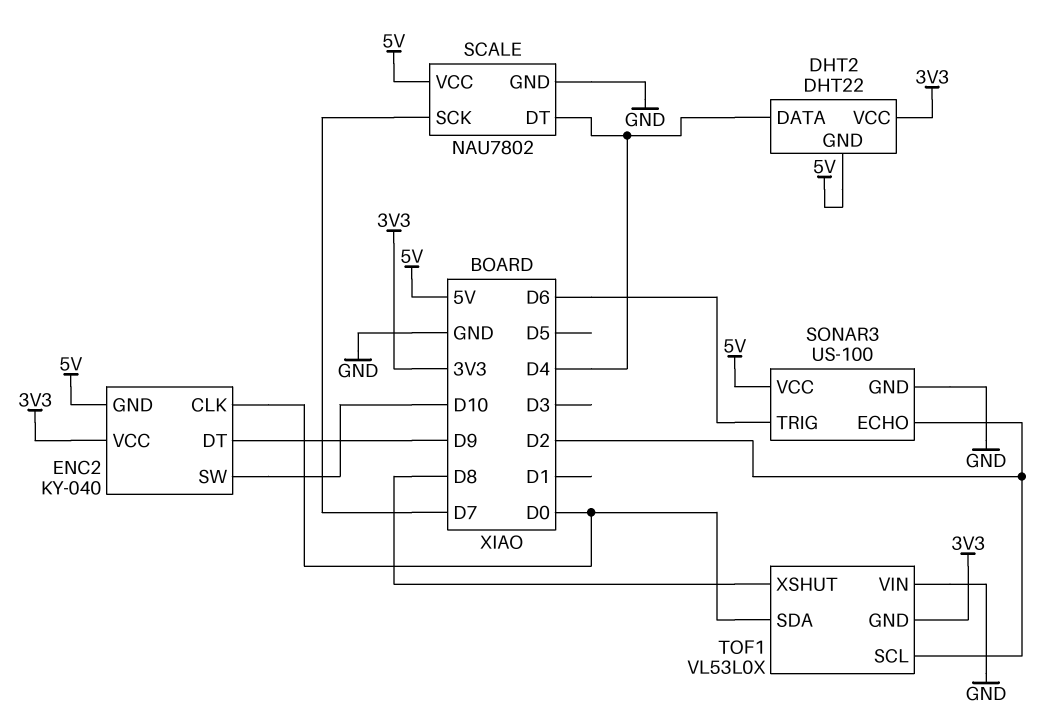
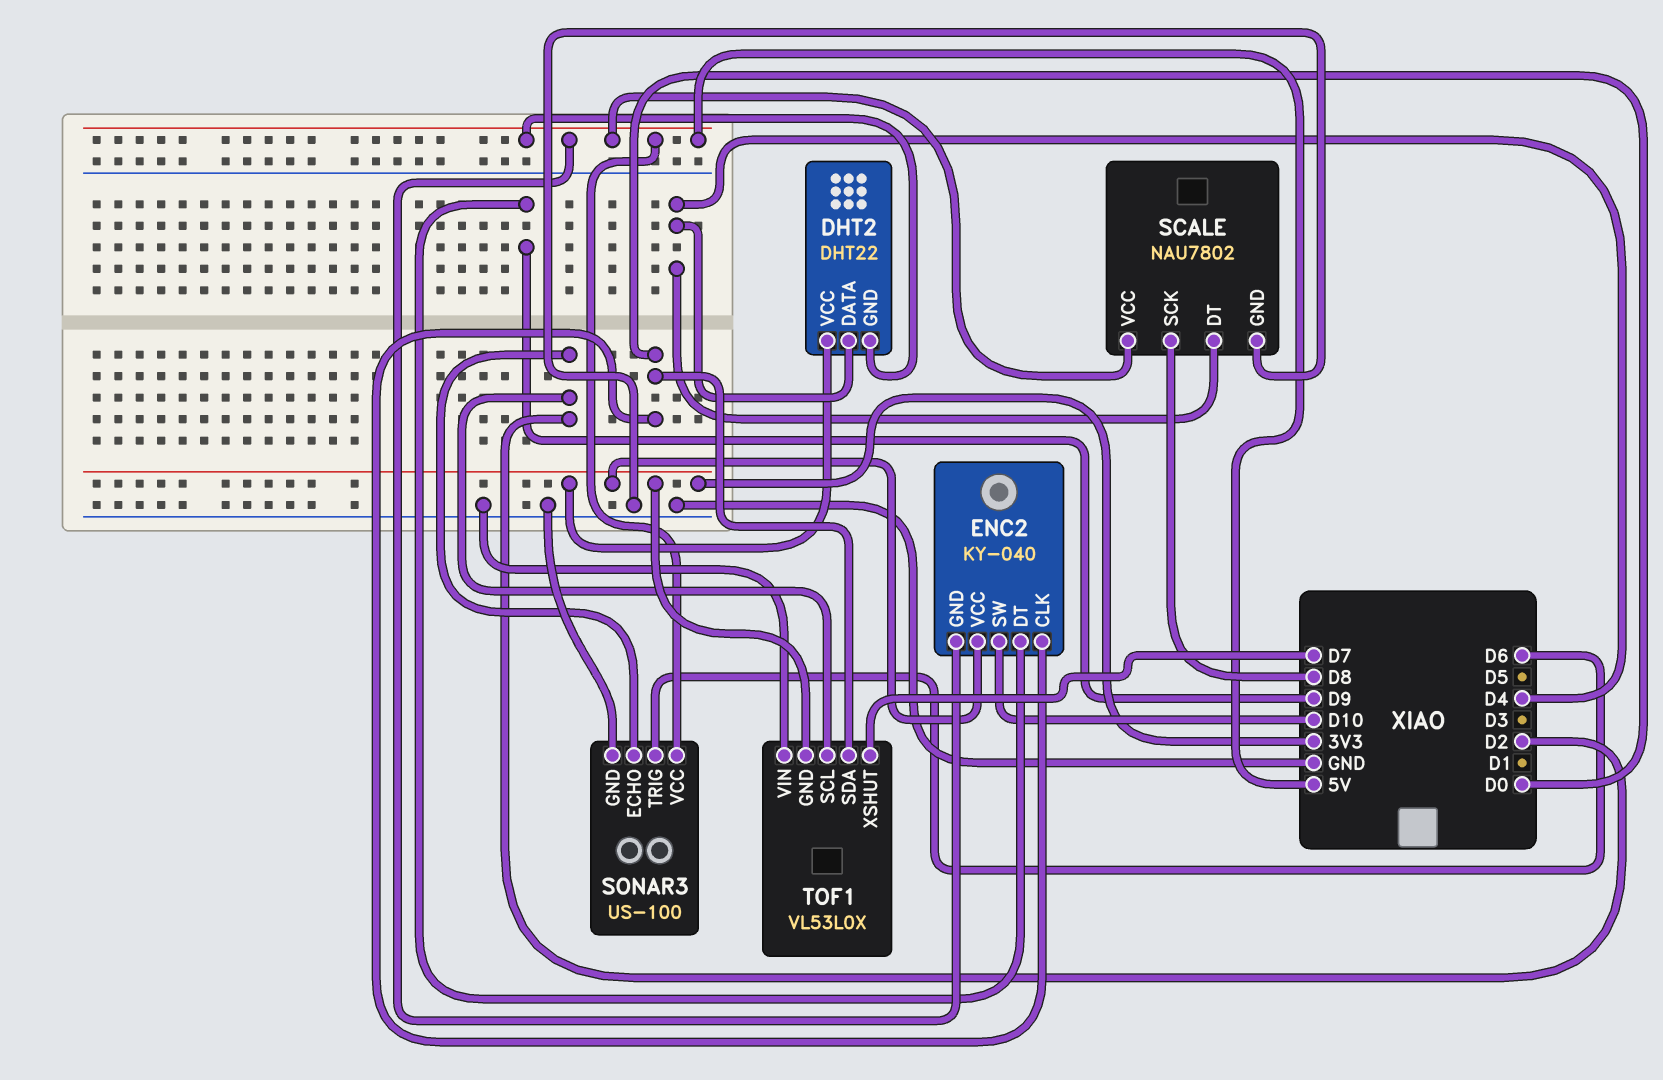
SCALE pin SCK: D7 -> D8
TOF1 pin XSHUT: D8 -> D7

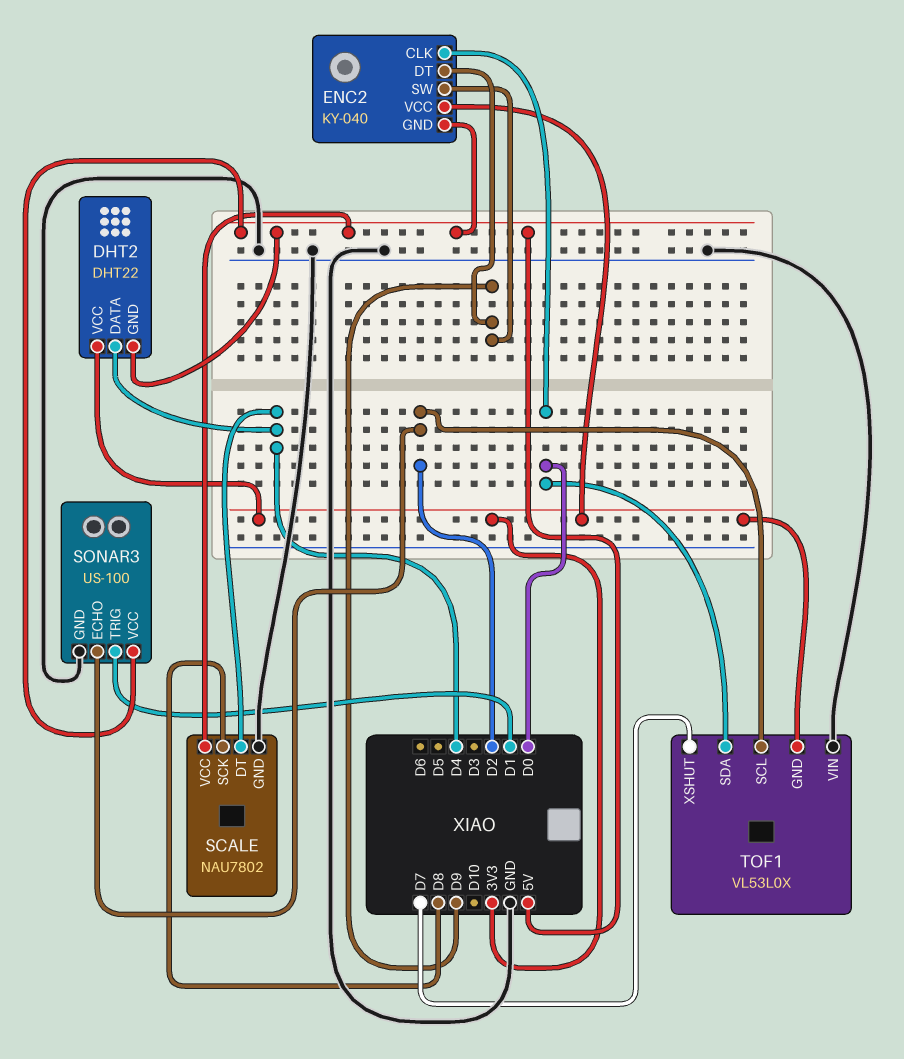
ENC2 pin SW: D10 -> D9
SONAR3 pin TRIG: D6 -> D1

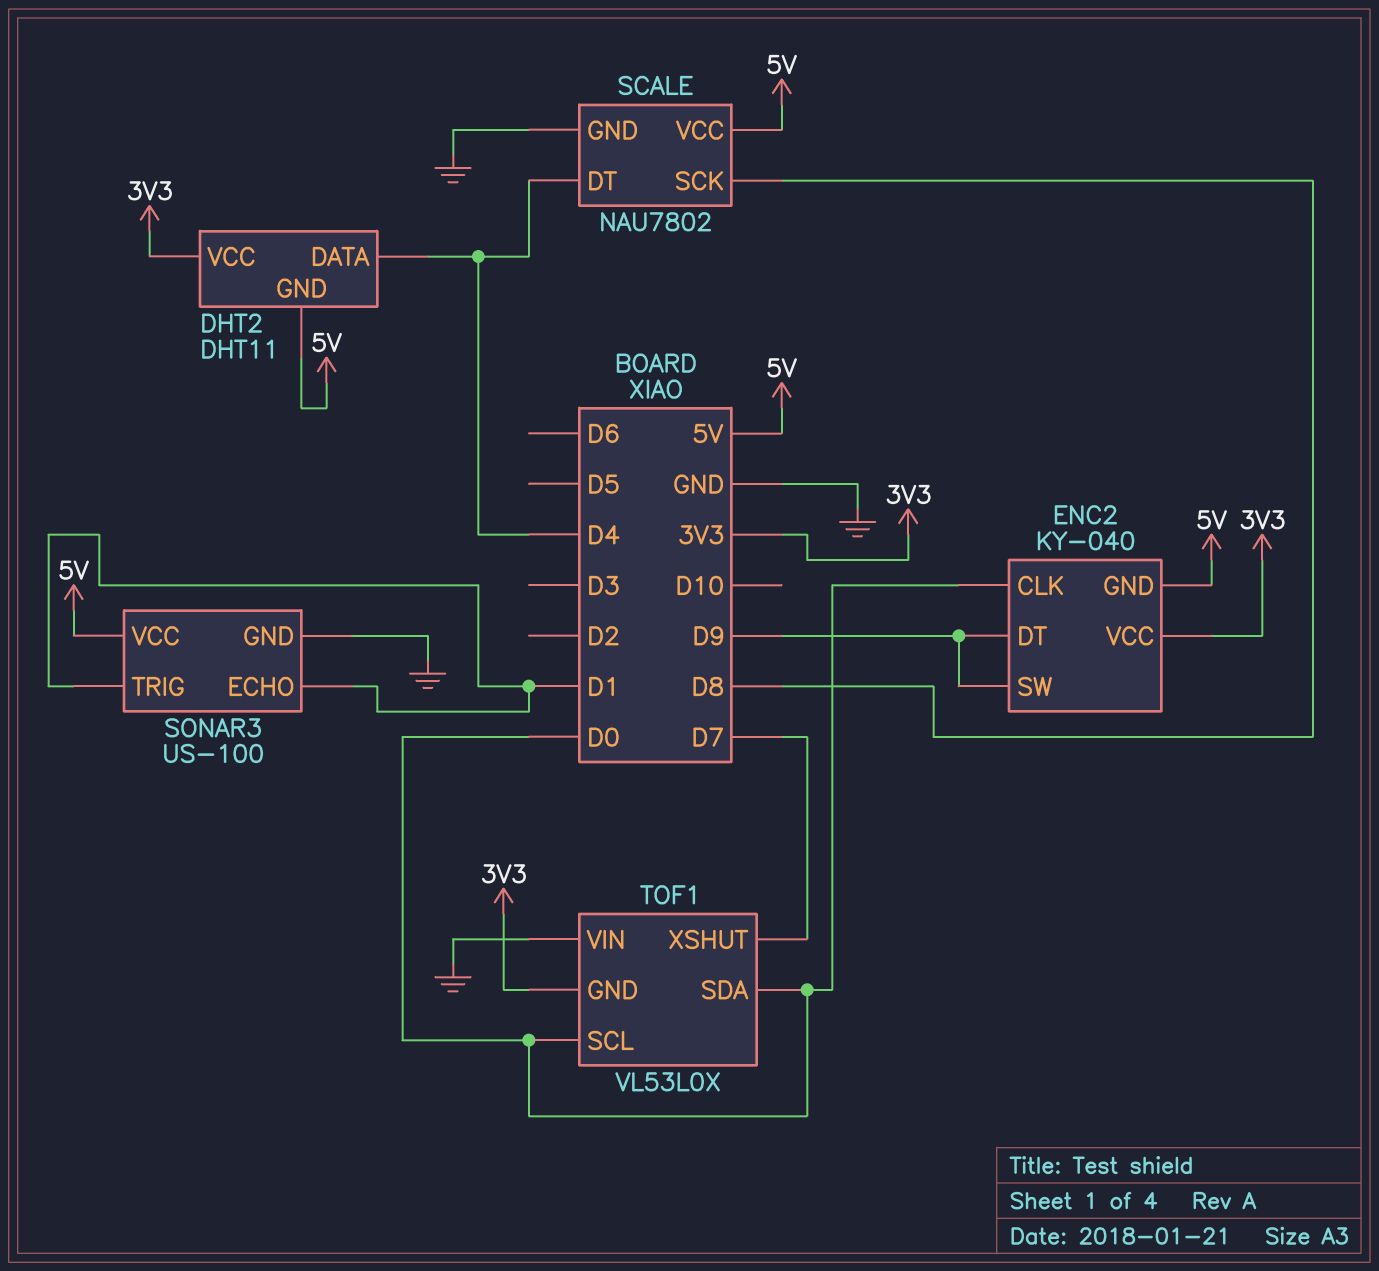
DHT2: DHT22 -> DHT11
SONAR3 pin ECHO: D2 -> D1
TOF1 pin SCL: D2 -> D0

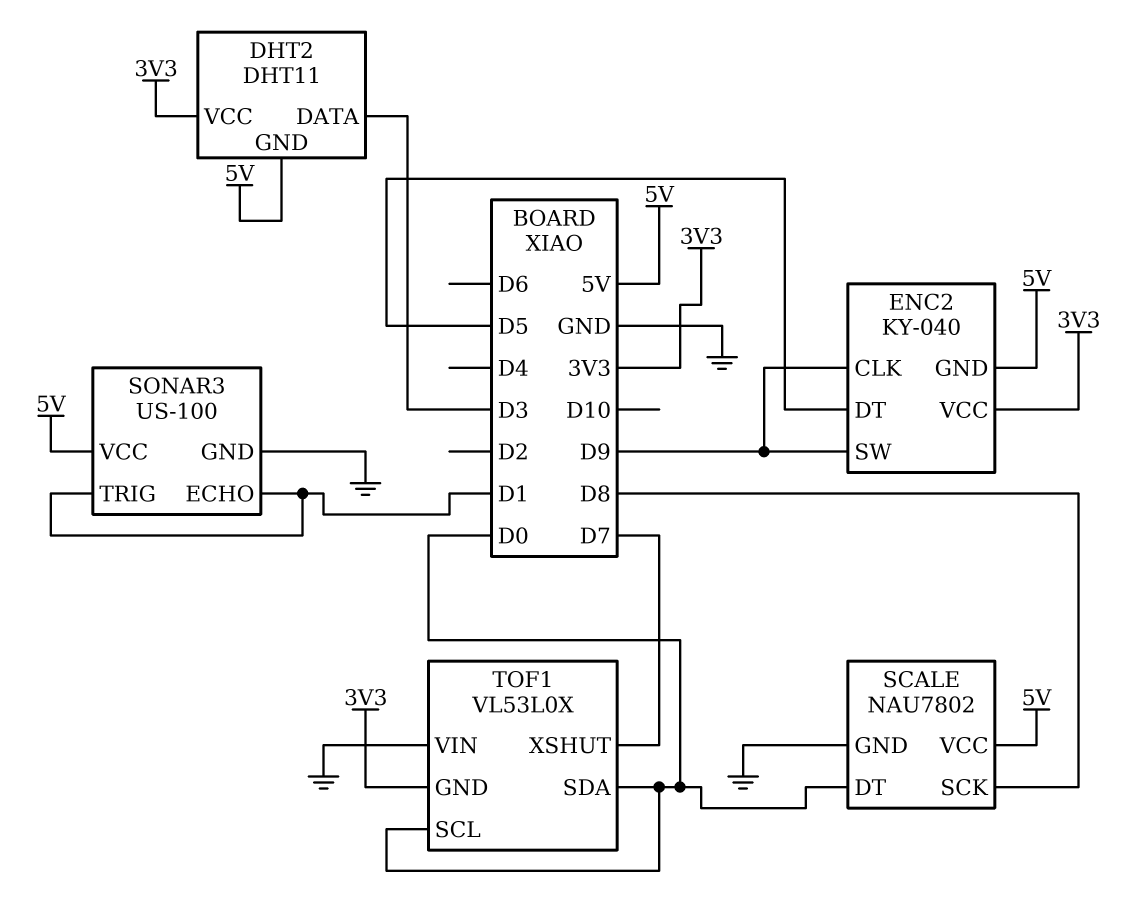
DHT2 pin DATA: D4 -> D3
ENC2 pin CLK: D0 -> D9
ENC2 pin DT: D9 -> D5
SCALE pin DT: D4 -> D0

